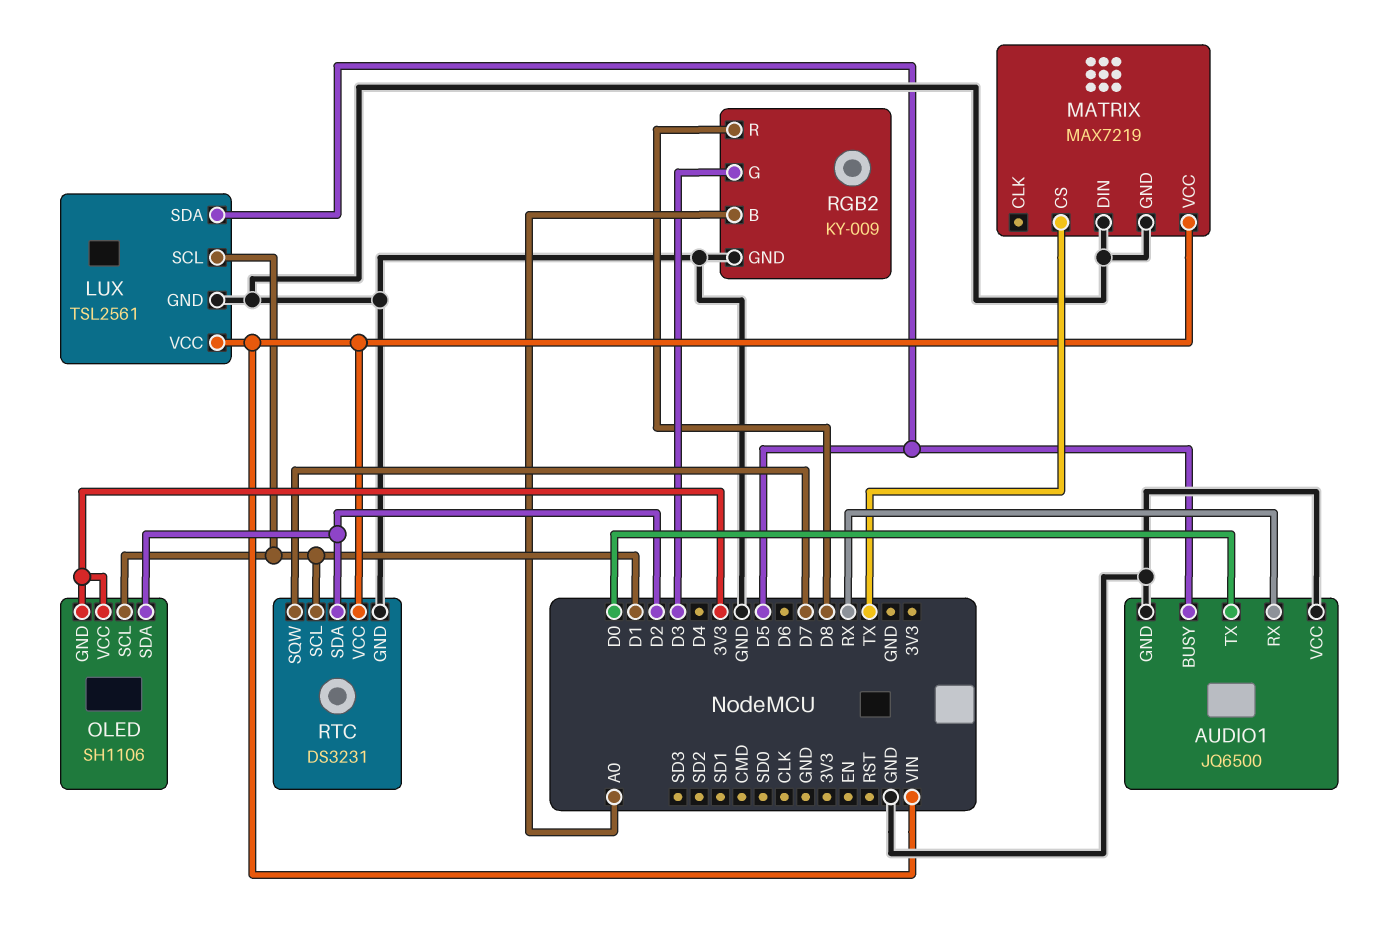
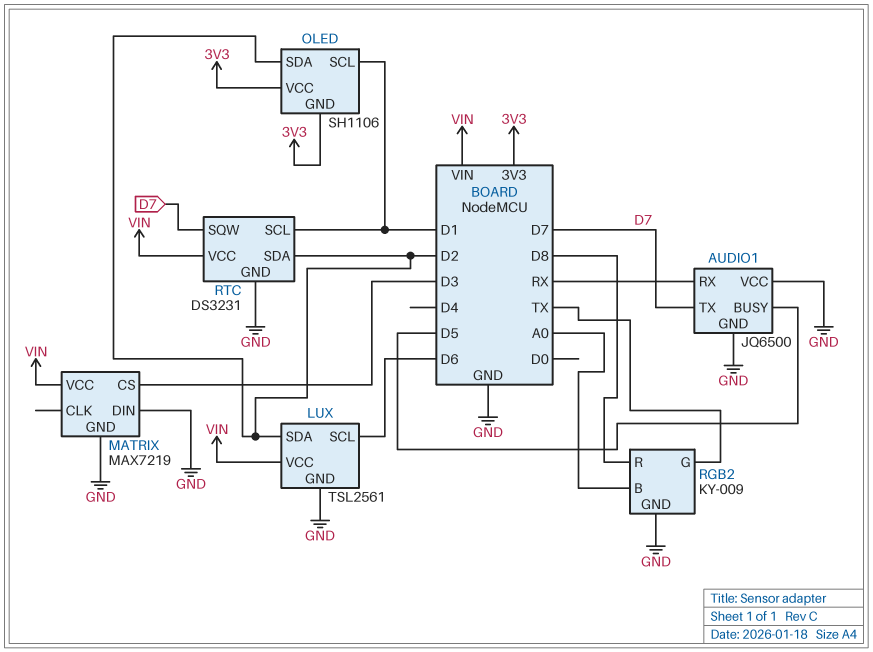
AUDIO1 pin TX: D0 -> D7
LUX pin SCL: D1 -> D6
LUX pin SDA: D5 -> D2
MATRIX pin CS: TX -> D3
RGB2 pin G: D3 -> TX

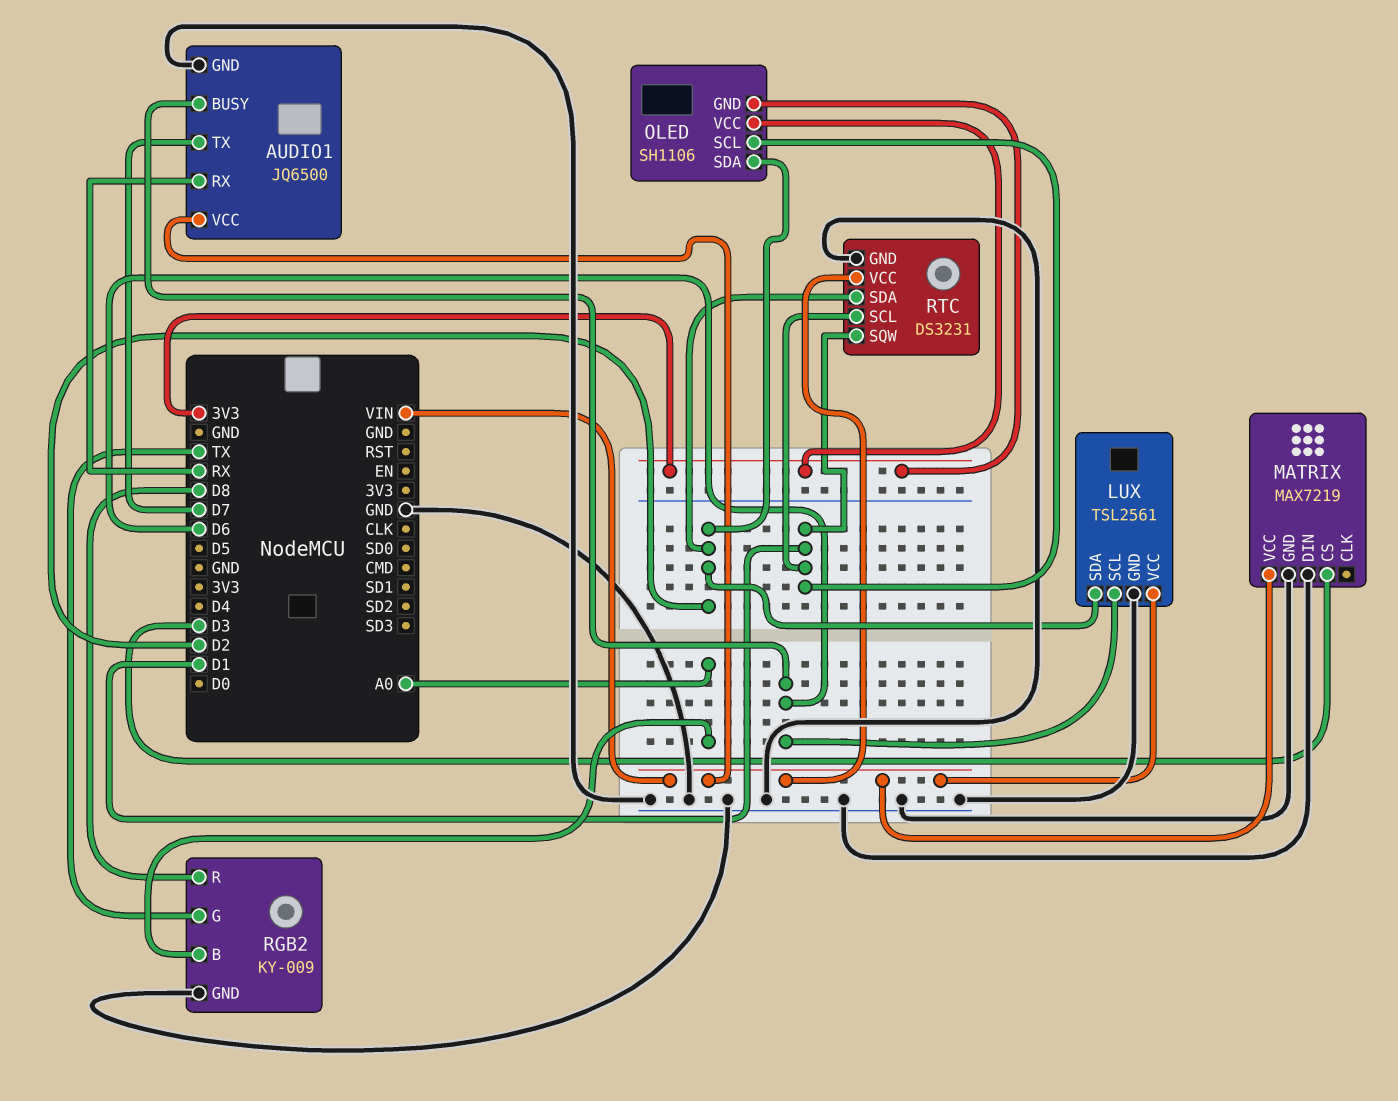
AUDIO1 pin BUSY: D5 -> D6
AUDIO1 pin VCC: GND -> VIN
RTC pin SQW: D7 -> D1

